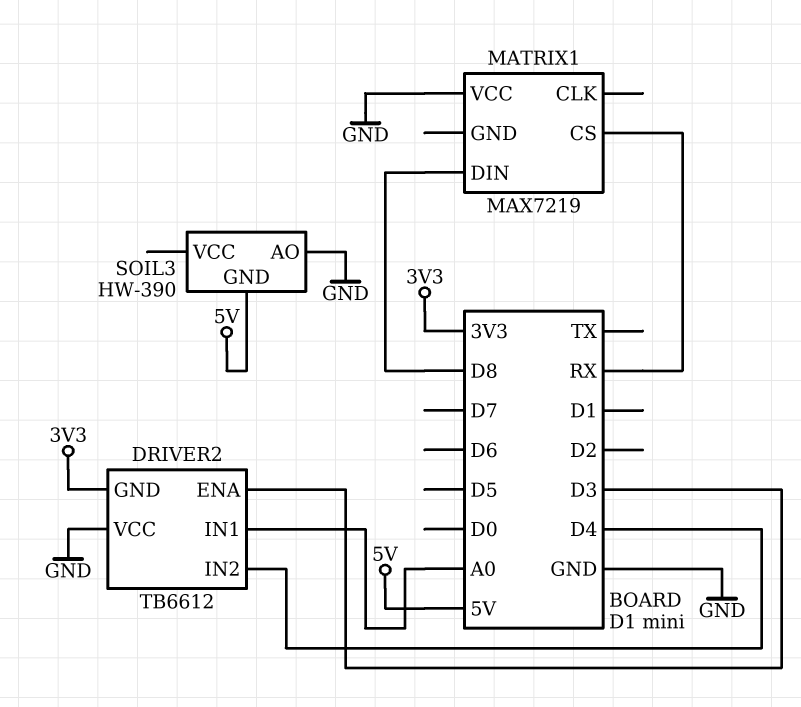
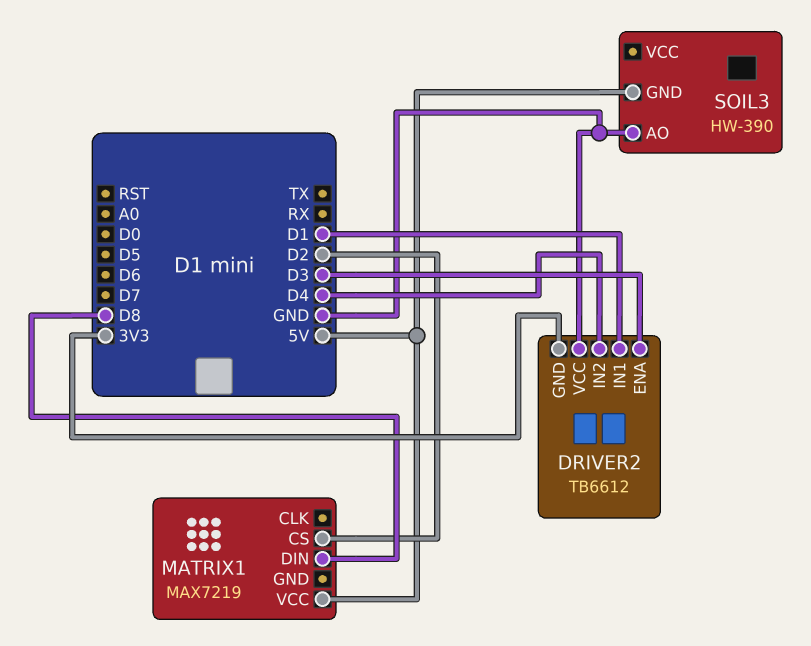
DRIVER2 pin IN1: A0 -> D1
MATRIX1 pin CS: RX -> D2
MATRIX1 pin VCC: GND -> 5V

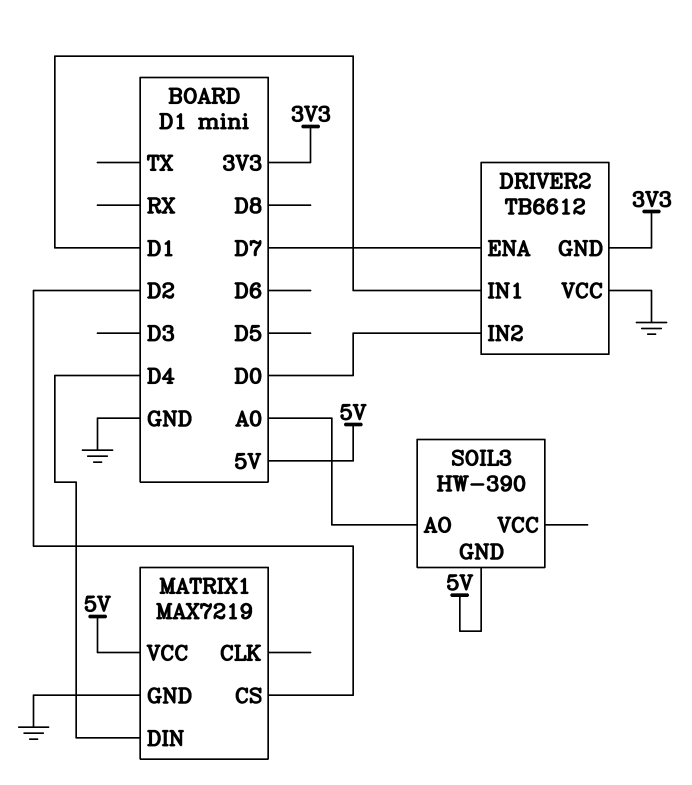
DRIVER2 pin ENA: D3 -> D7
DRIVER2 pin IN2: D4 -> D0
MATRIX1 pin DIN: D8 -> D4
MATRIX1 pin GND: none -> GND
SOIL3 pin AO: GND -> A0

